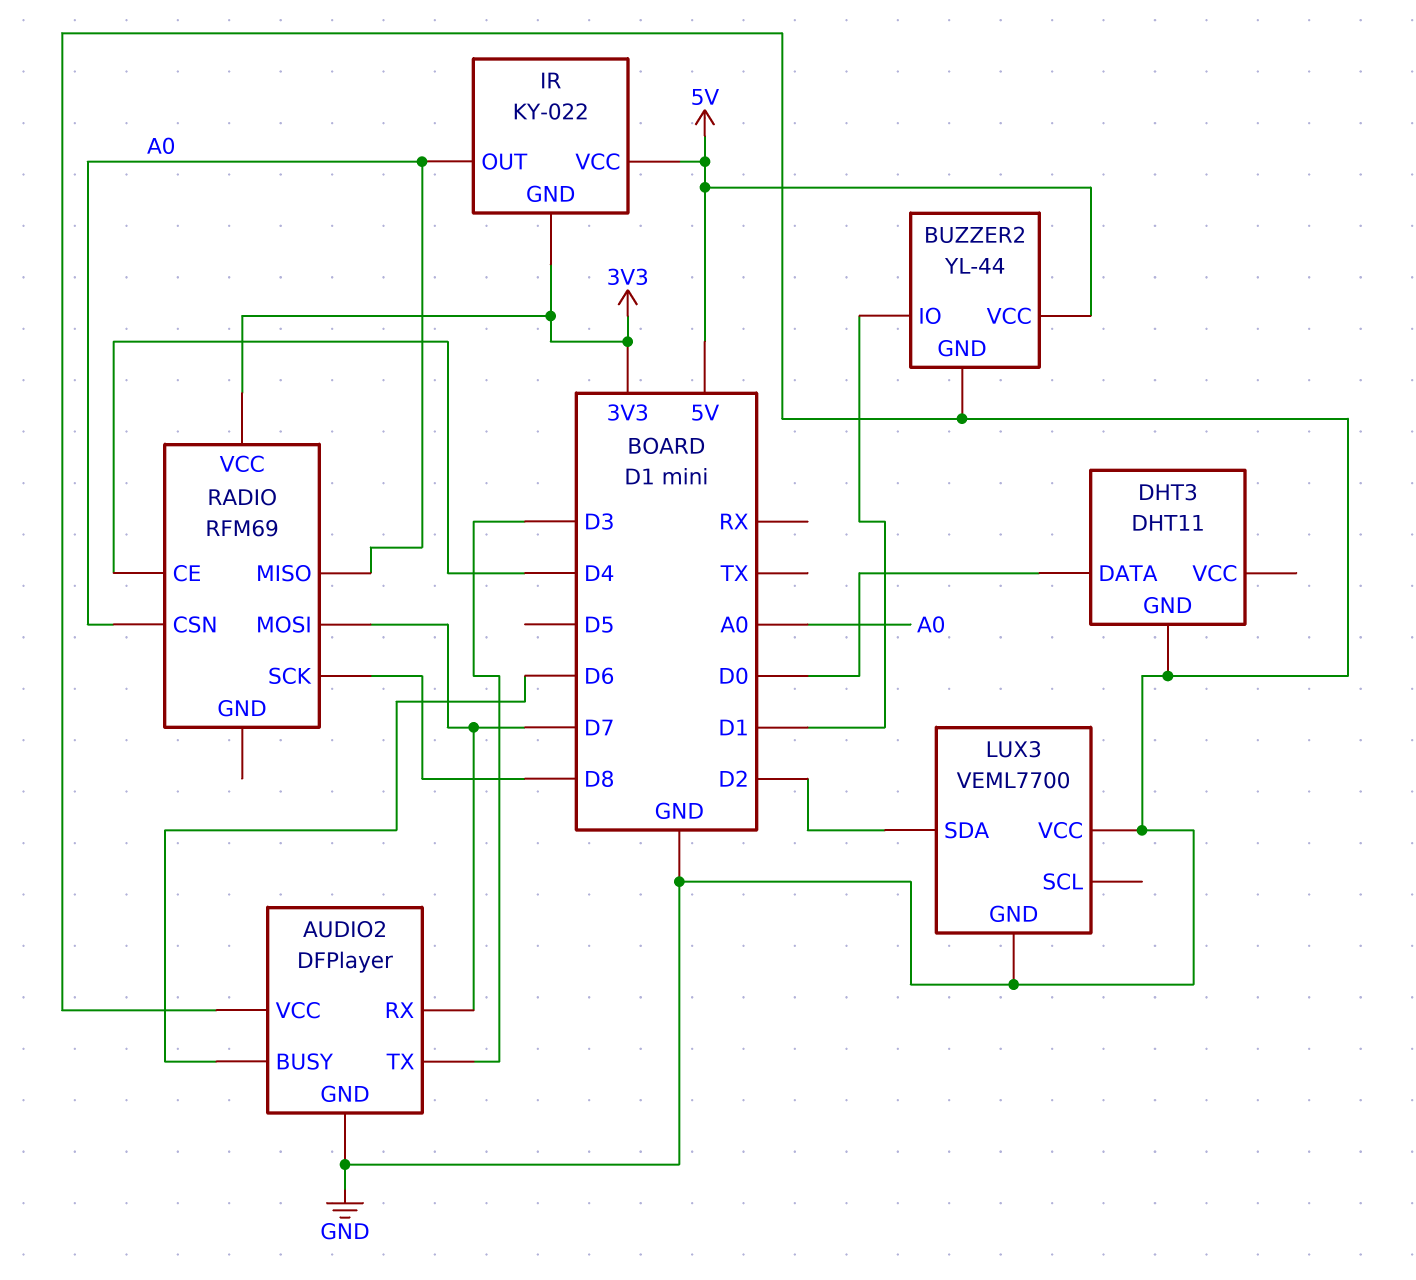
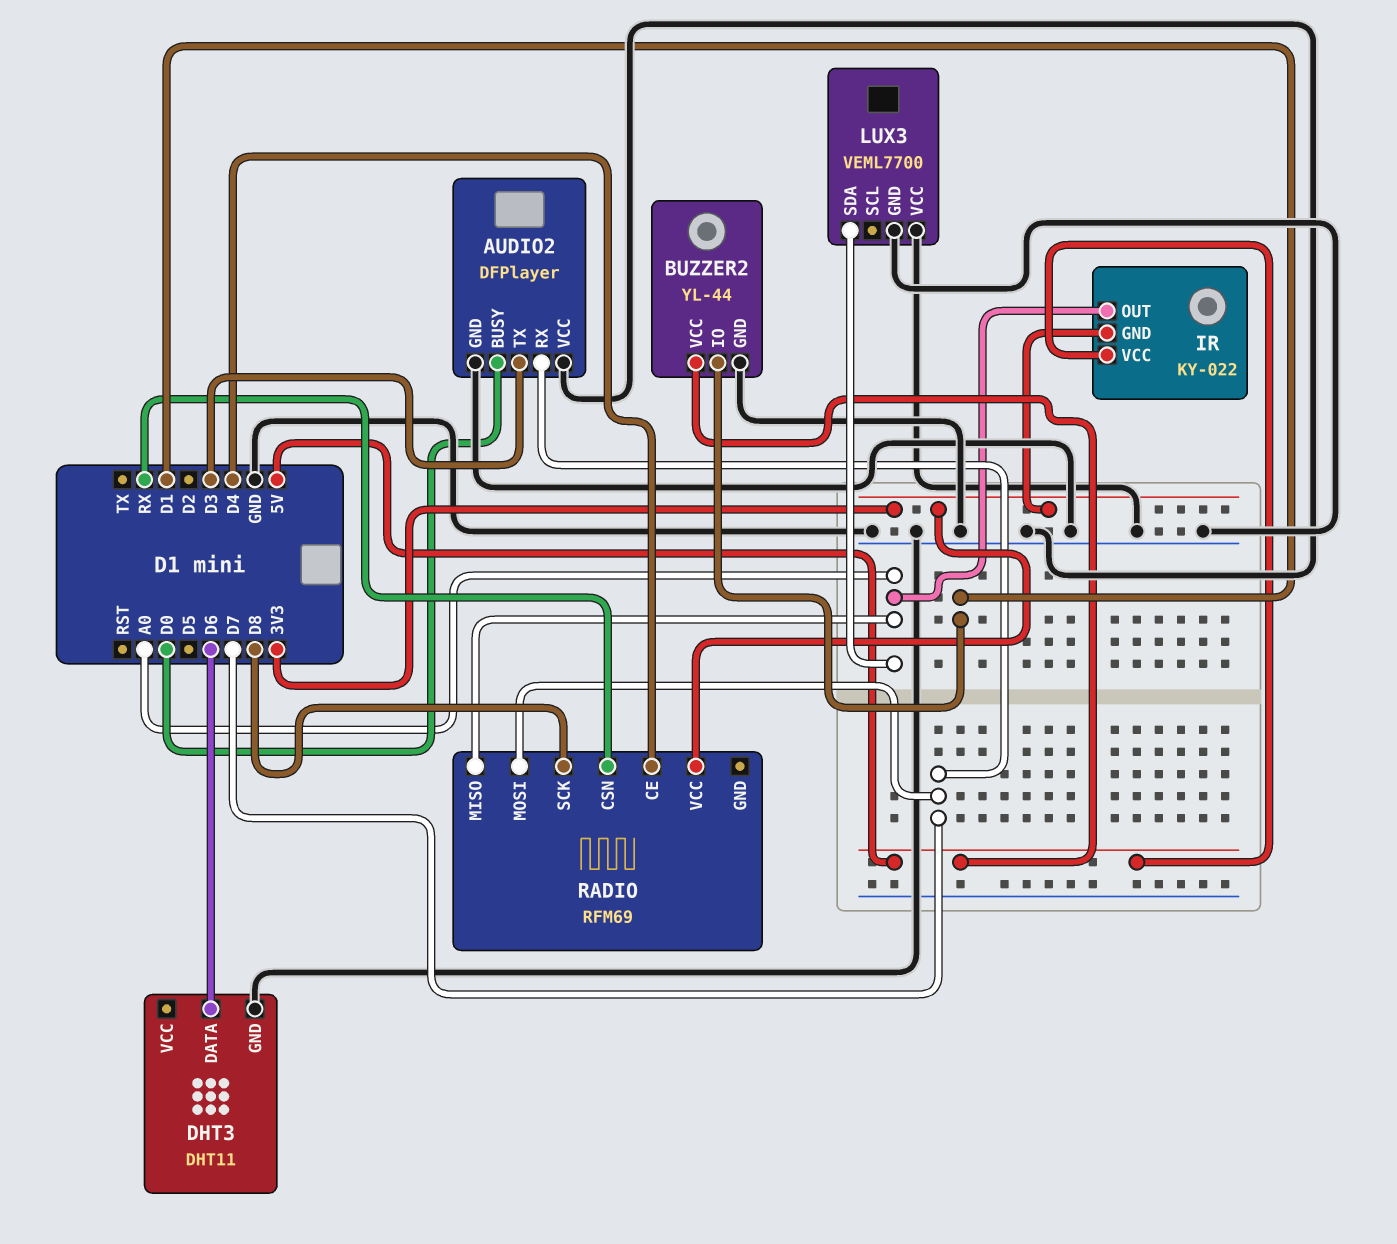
AUDIO2 pin BUSY: D6 -> D0
DHT3 pin DATA: D0 -> D6
LUX3 pin SDA: D2 -> A0
RADIO pin CSN: A0 -> RX

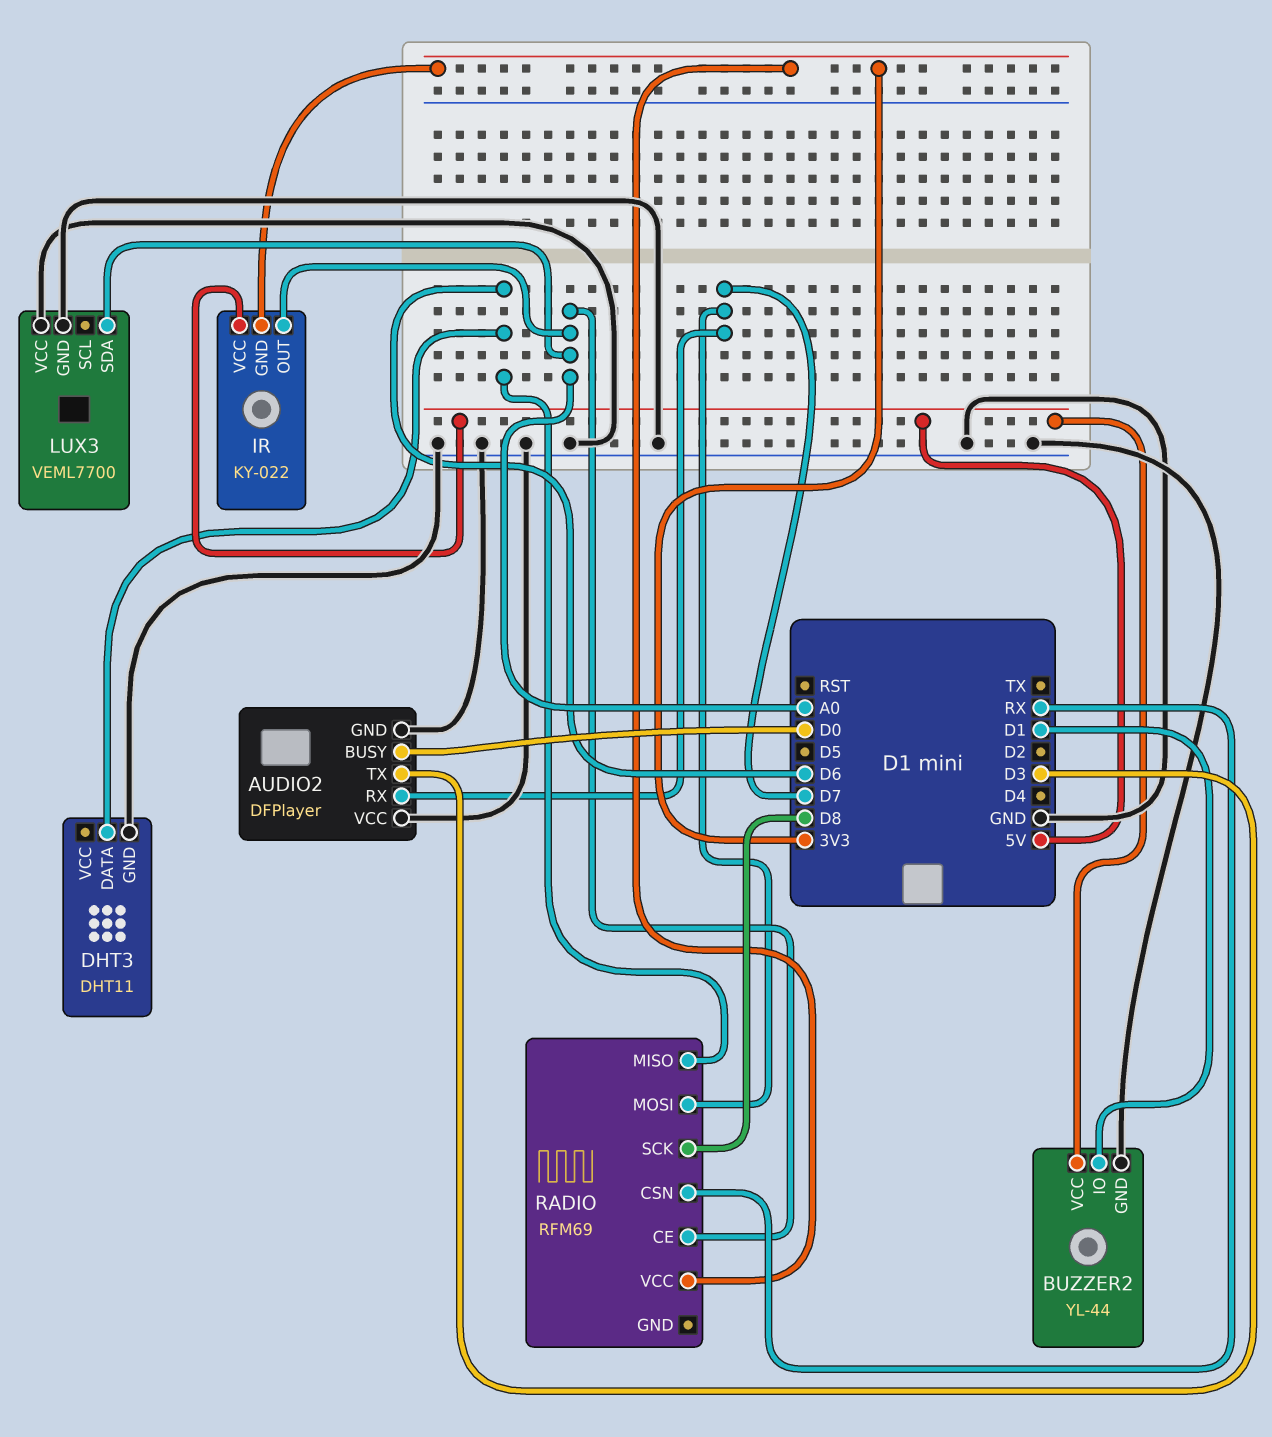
RADIO pin CE: D4 -> A0
RADIO pin MISO: A0 -> D6

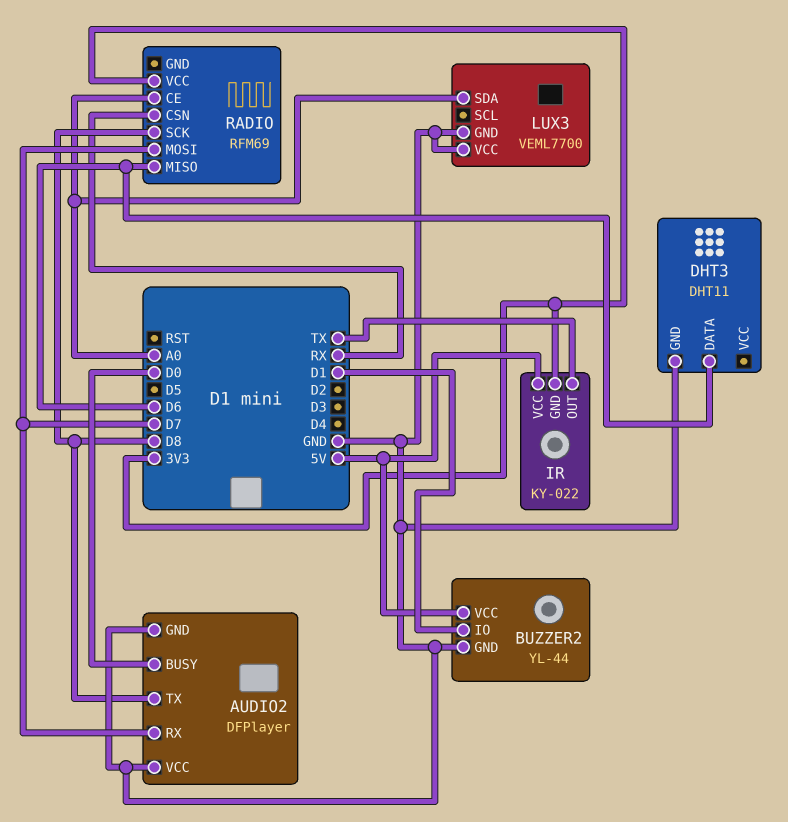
AUDIO2 pin TX: D3 -> D8
IR pin OUT: A0 -> TX

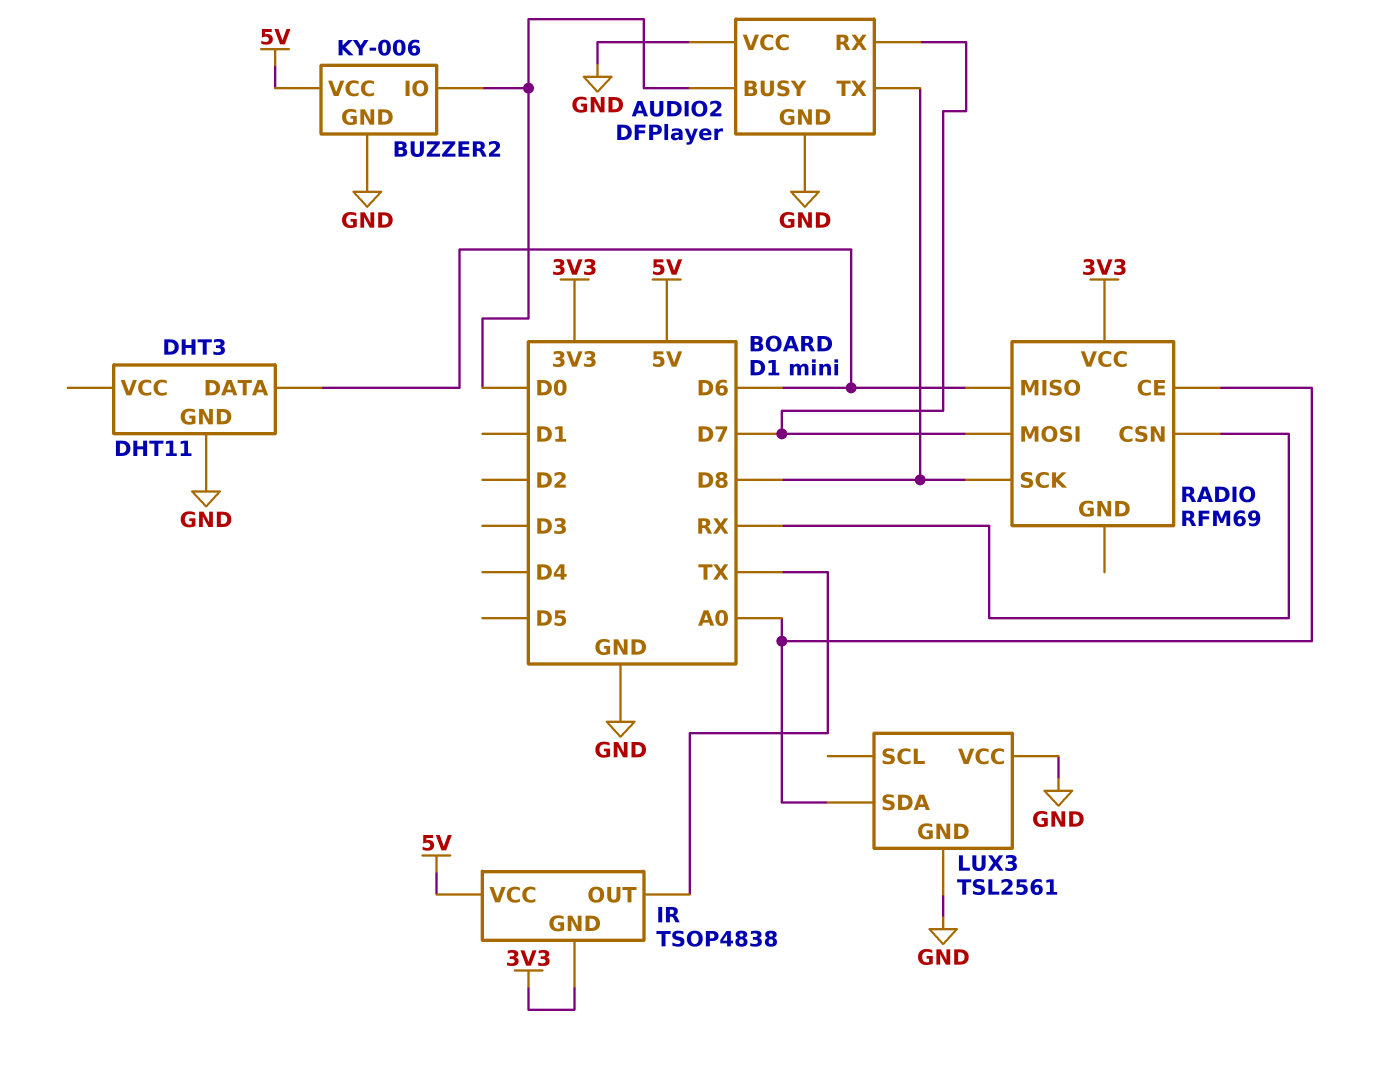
BUZZER2: YL-44 -> KY-006
BUZZER2 pin IO: D1 -> D0
IR: KY-022 -> TSOP4838
LUX3: VEML7700 -> TSL2561

